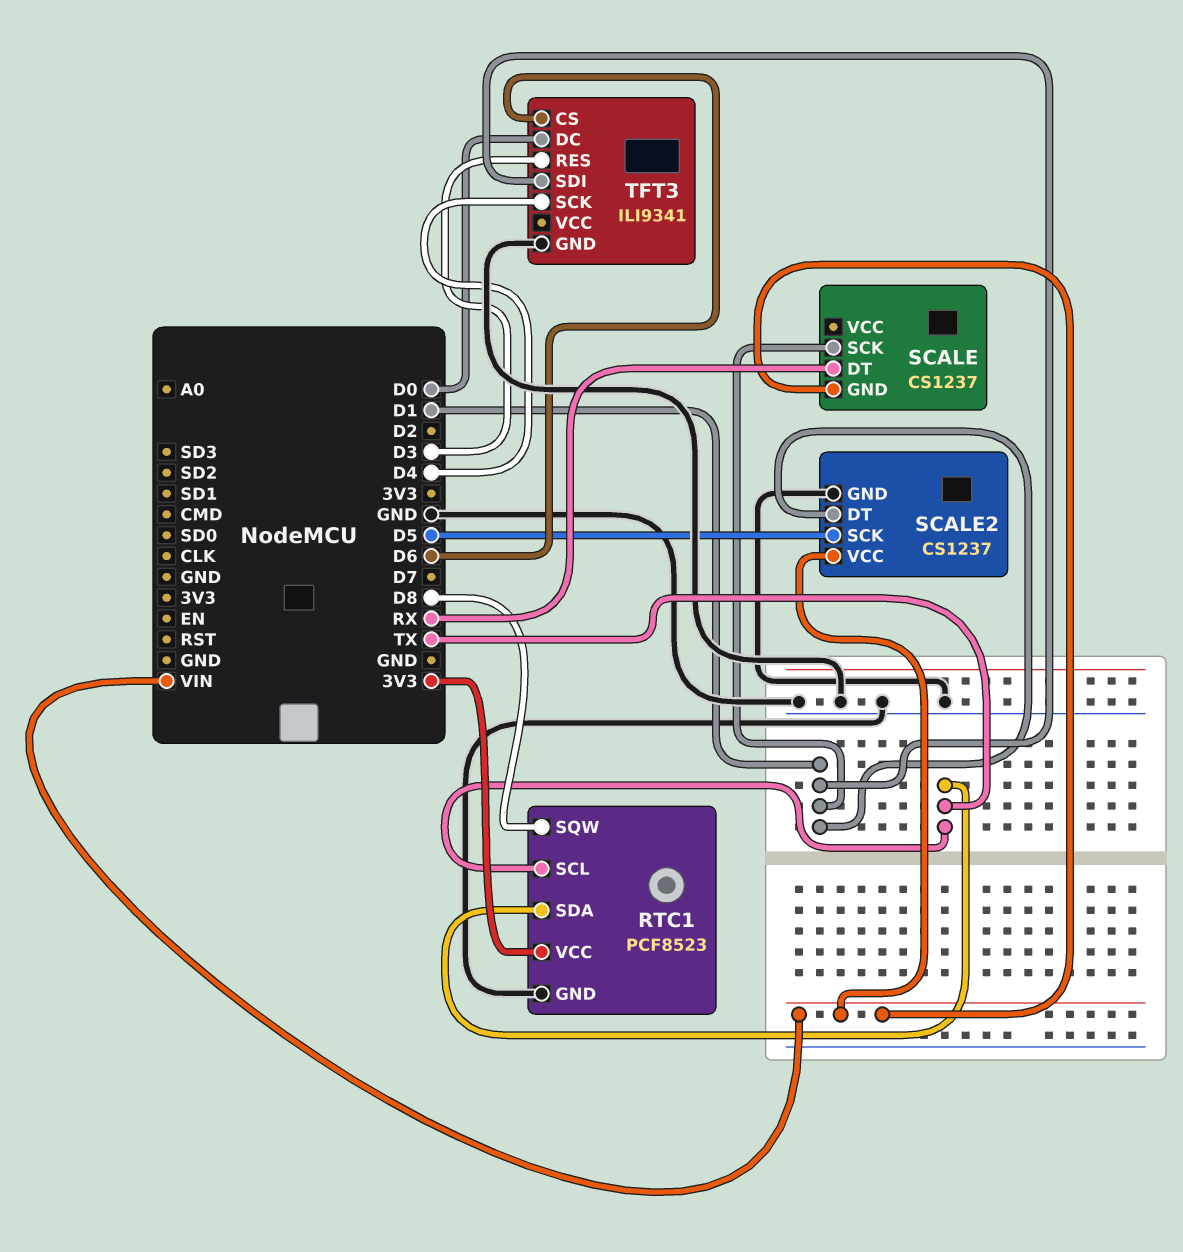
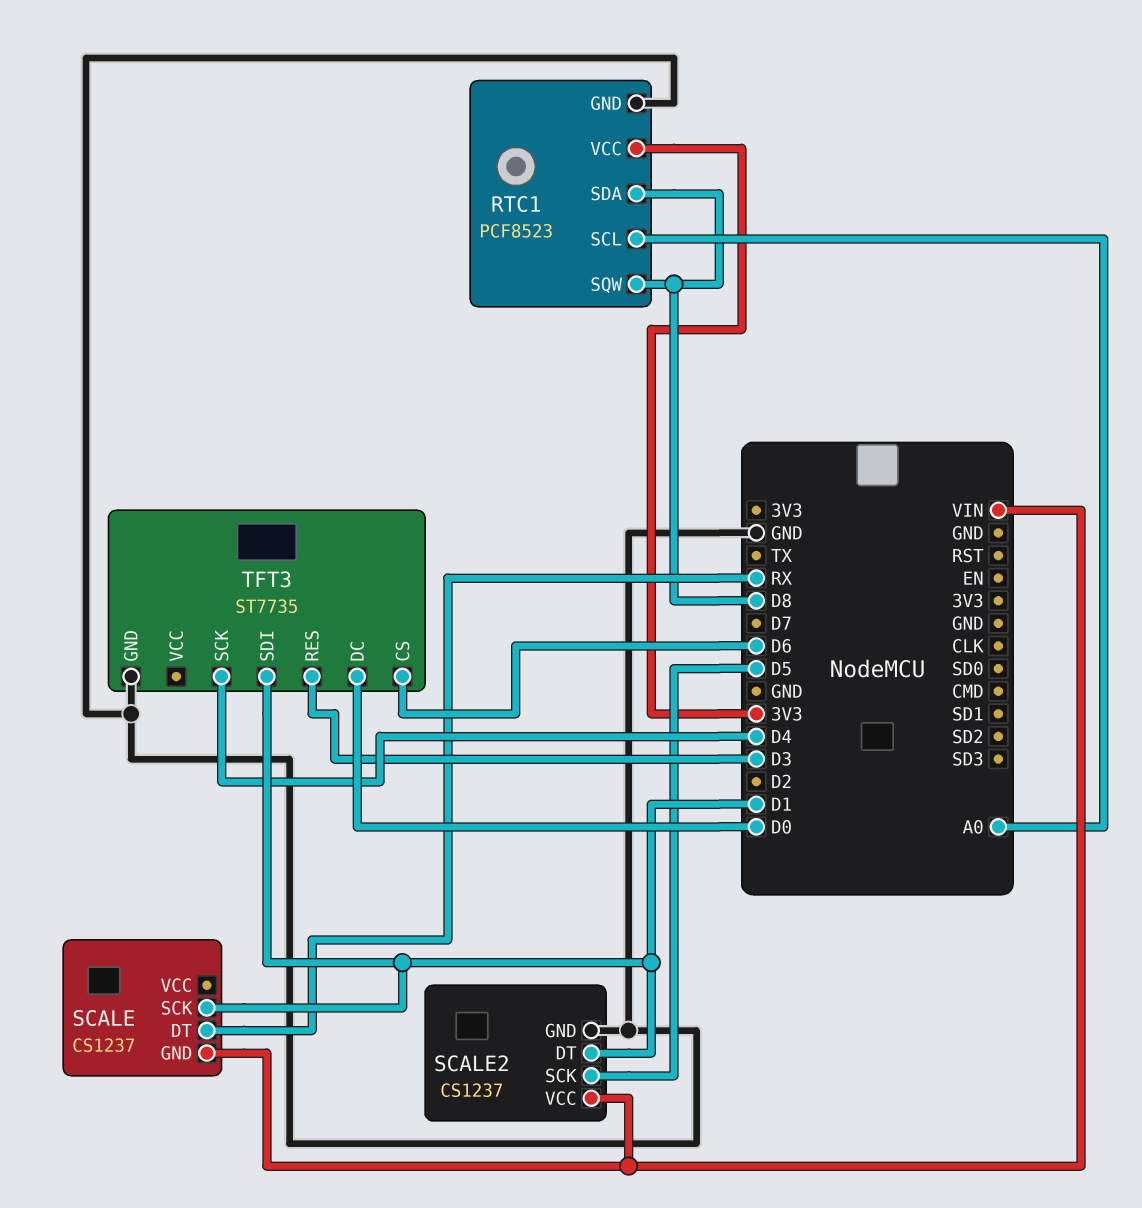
RTC1 pin SCL: TX -> A0
RTC1 pin SDA: TX -> D8
TFT3: ILI9341 -> ST7735

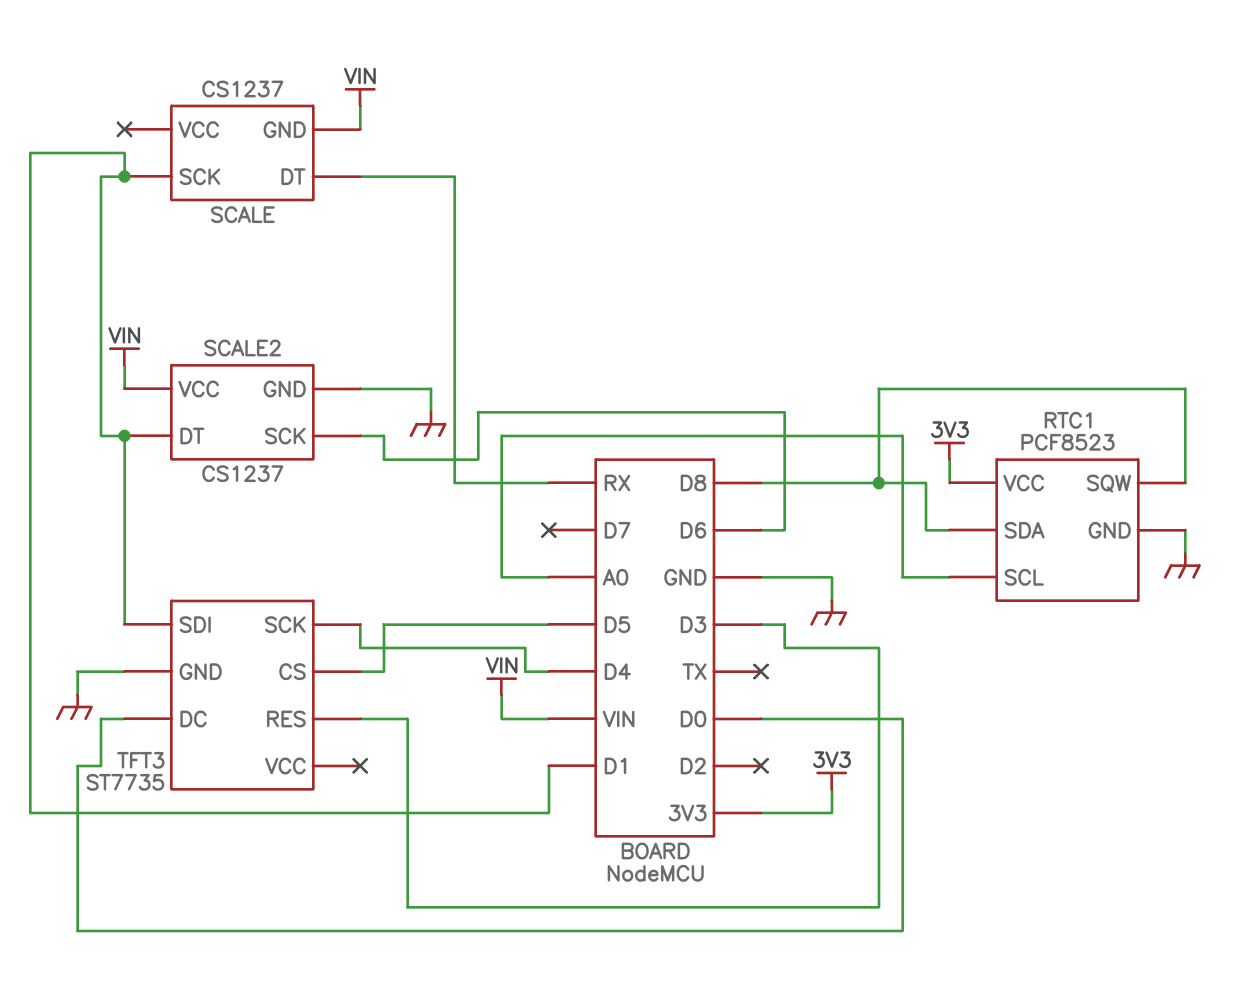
SCALE2 pin SCK: D5 -> D6
TFT3 pin CS: D6 -> D5

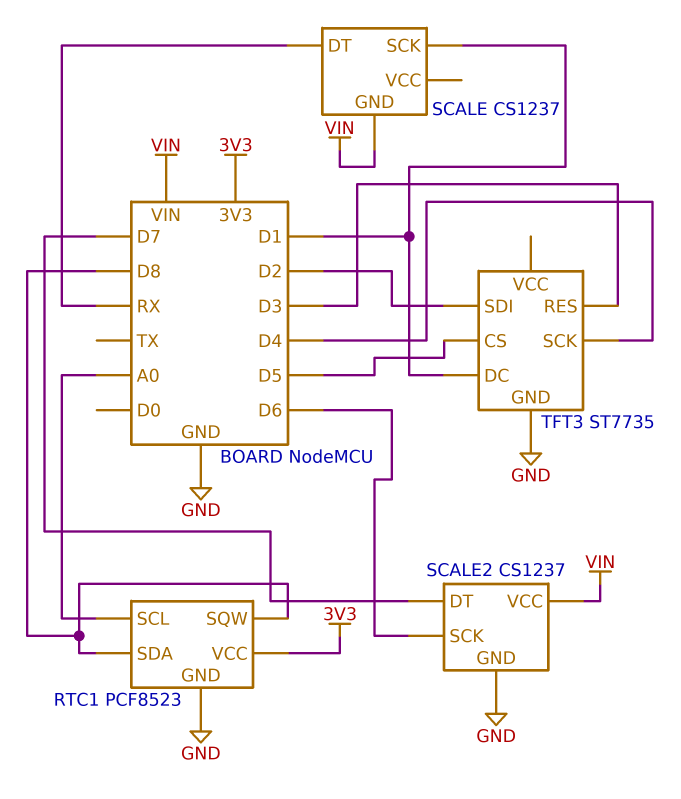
SCALE2 pin DT: D1 -> D7
TFT3 pin DC: D0 -> D1
TFT3 pin SDI: D1 -> D2

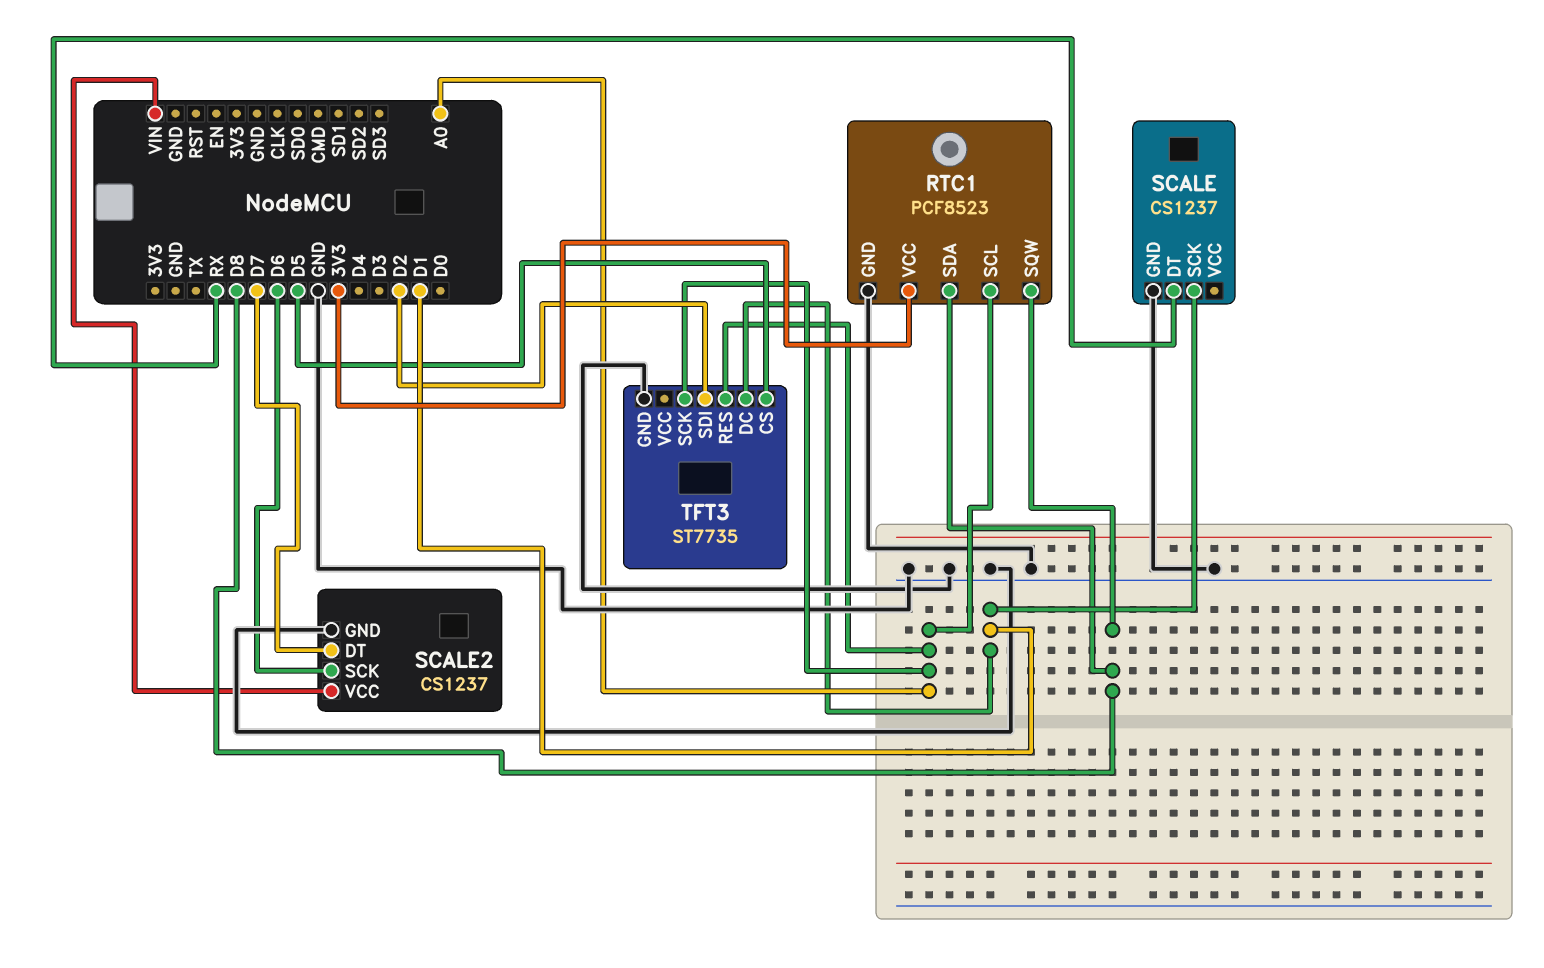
SCALE pin GND: VIN -> GND
TFT3 pin RES: D3 -> A0
TFT3 pin SCK: D4 -> A0

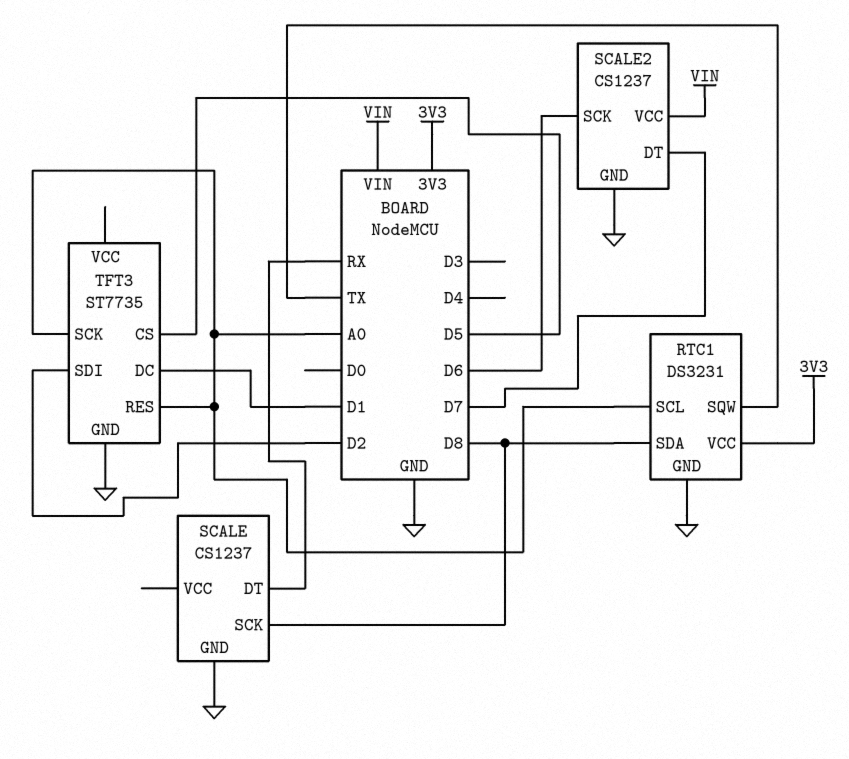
RTC1: PCF8523 -> DS3231
RTC1 pin SQW: D8 -> TX
SCALE pin SCK: D1 -> D8

